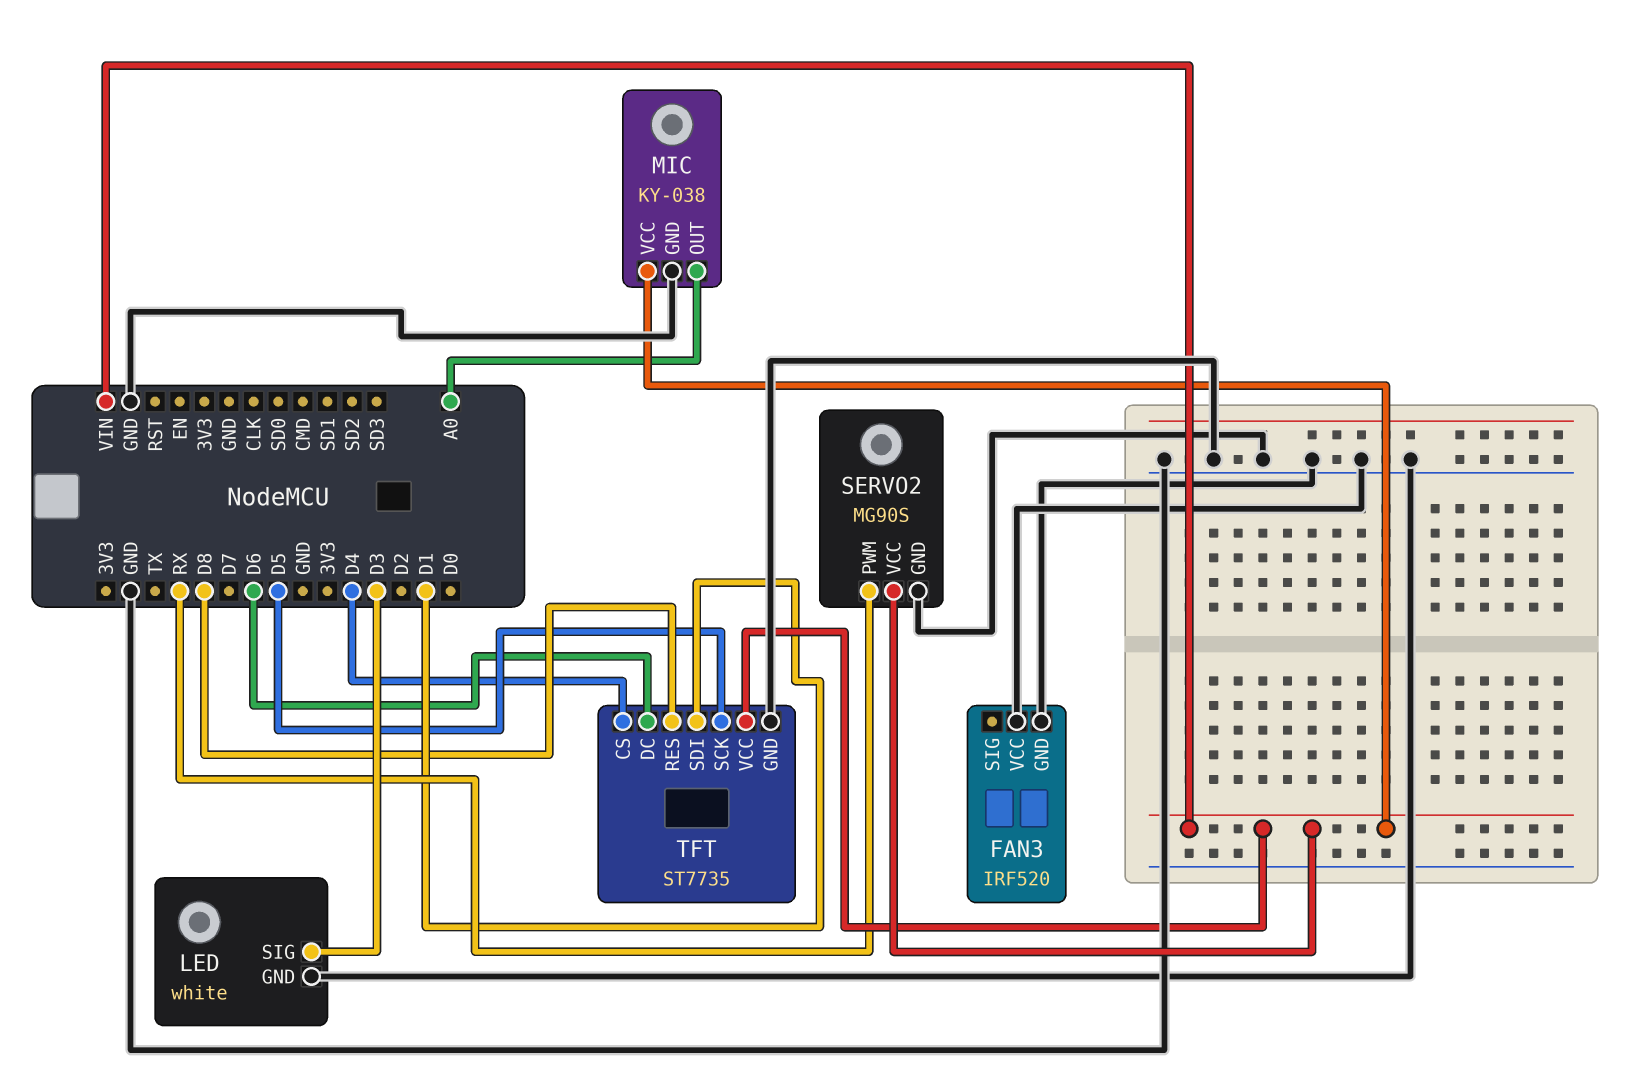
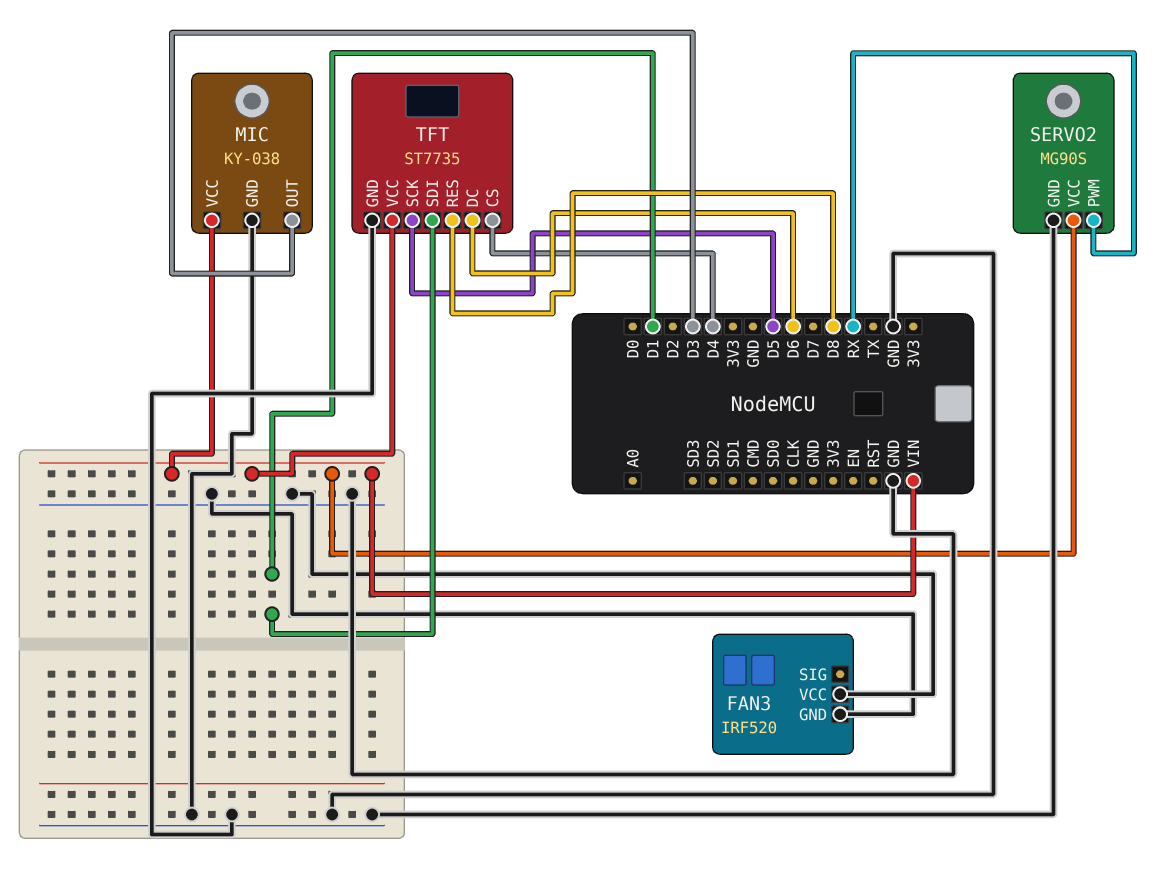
LED: white -> none
LED pin GND: GND -> none
LED pin SIG: D3 -> none
MIC pin OUT: A0 -> D3

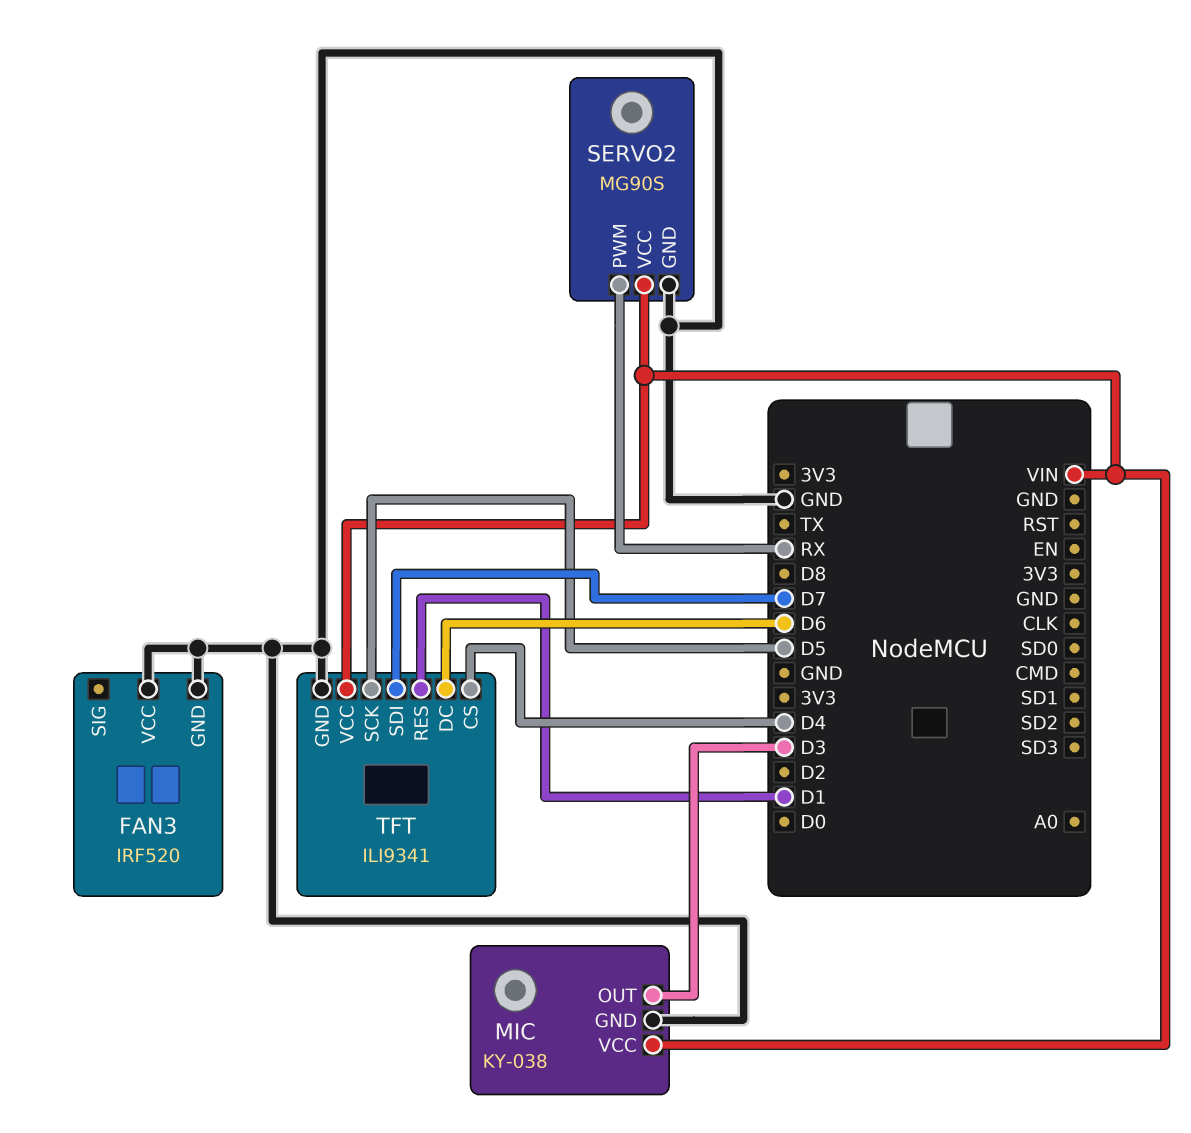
TFT: ST7735 -> ILI9341
TFT pin RES: D8 -> D1
TFT pin SDI: D1 -> D7

